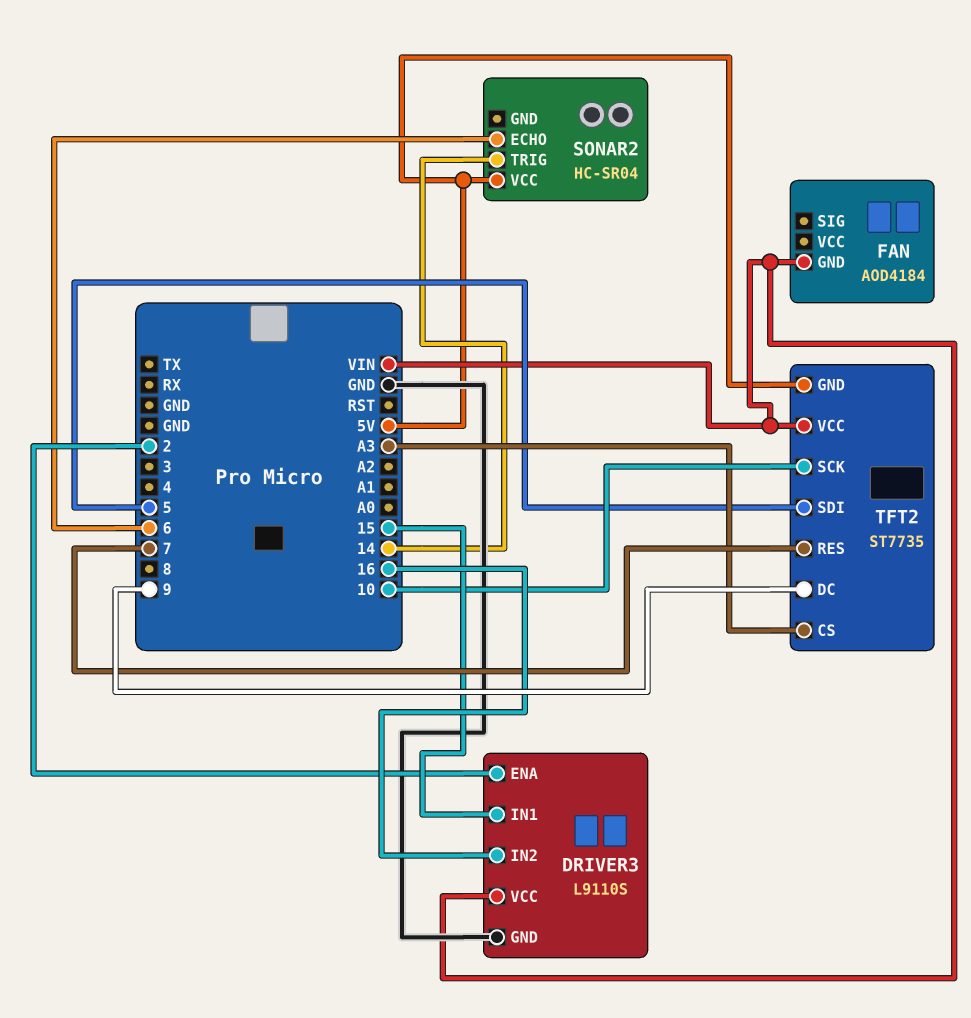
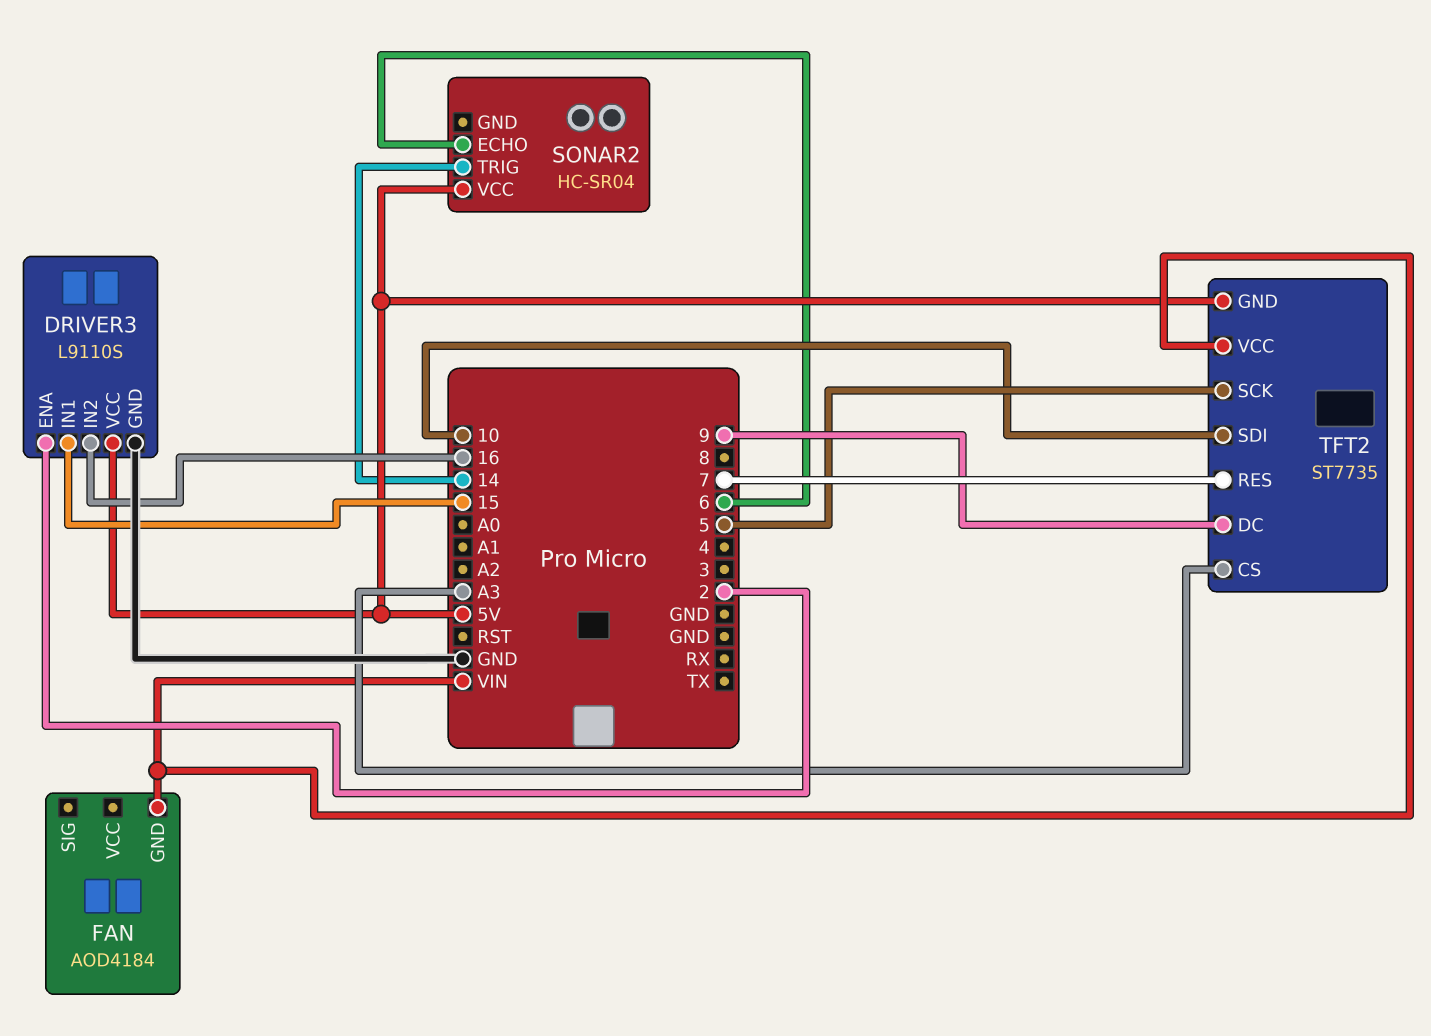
DRIVER3 pin VCC: VIN -> 5V
TFT2 pin SCK: 10 -> 5
TFT2 pin SDI: 5 -> 10

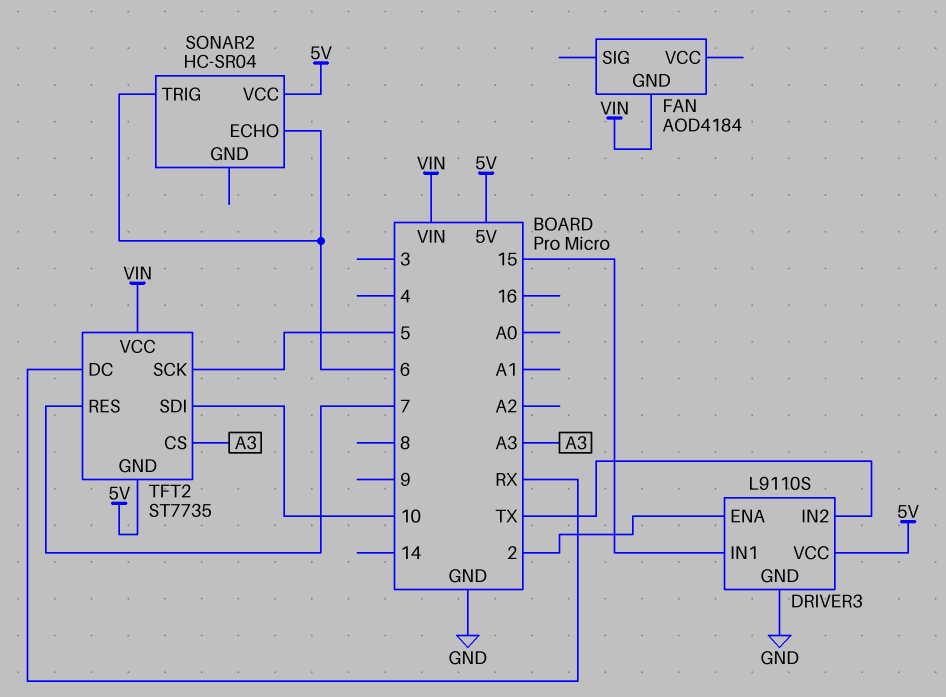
DRIVER3 pin IN2: 16 -> TX
SONAR2 pin TRIG: 14 -> 6
TFT2 pin DC: 9 -> RX

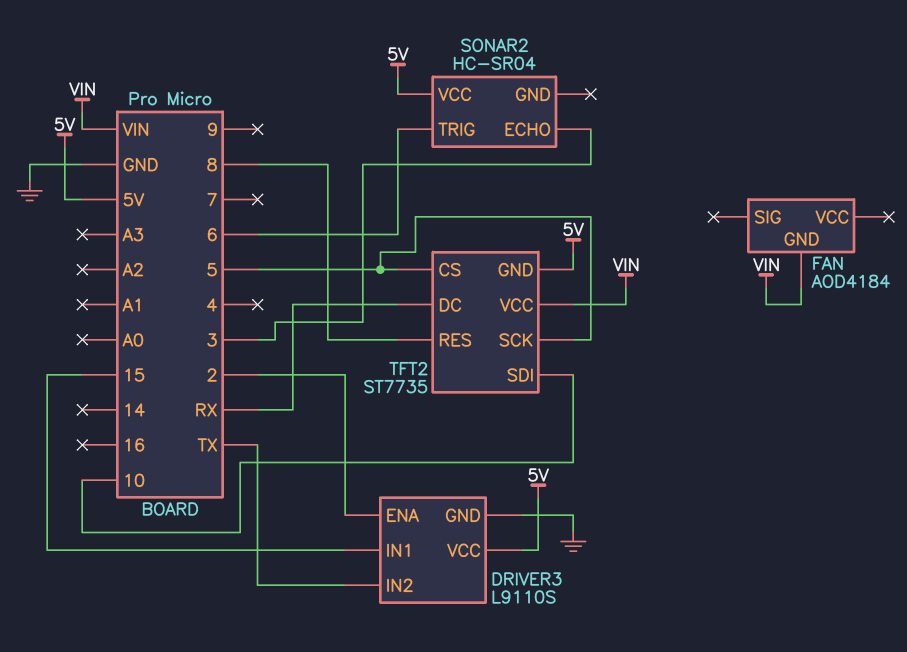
SONAR2 pin ECHO: 6 -> 3
TFT2 pin CS: A3 -> 5
TFT2 pin RES: 7 -> 8

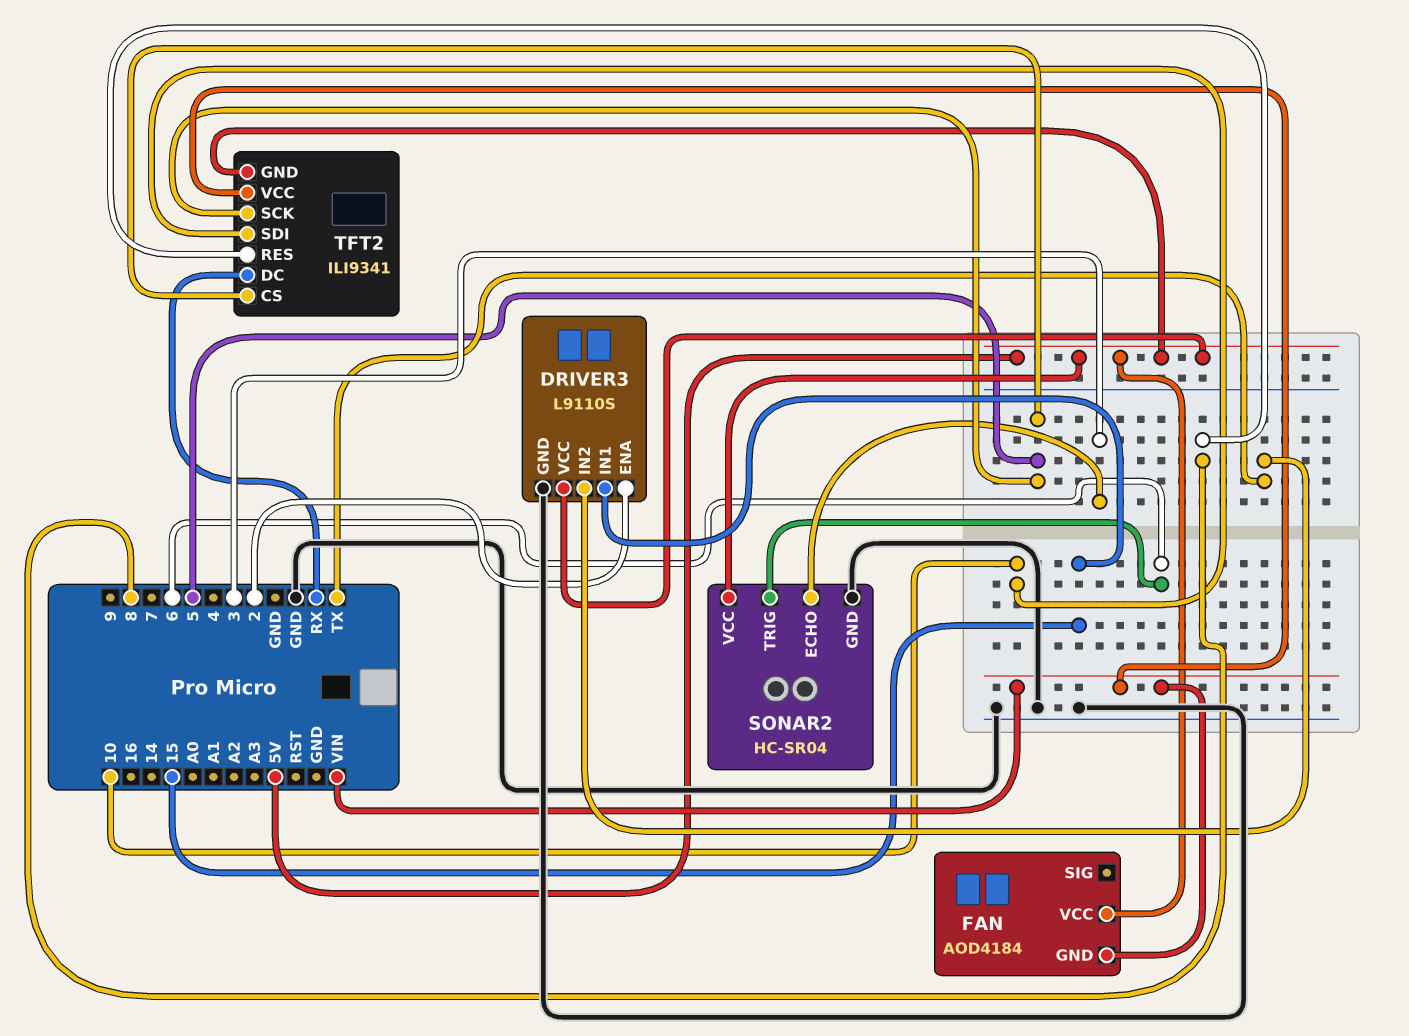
FAN pin VCC: none -> 5V
SONAR2 pin GND: none -> GND
TFT2: ST7735 -> ILI9341

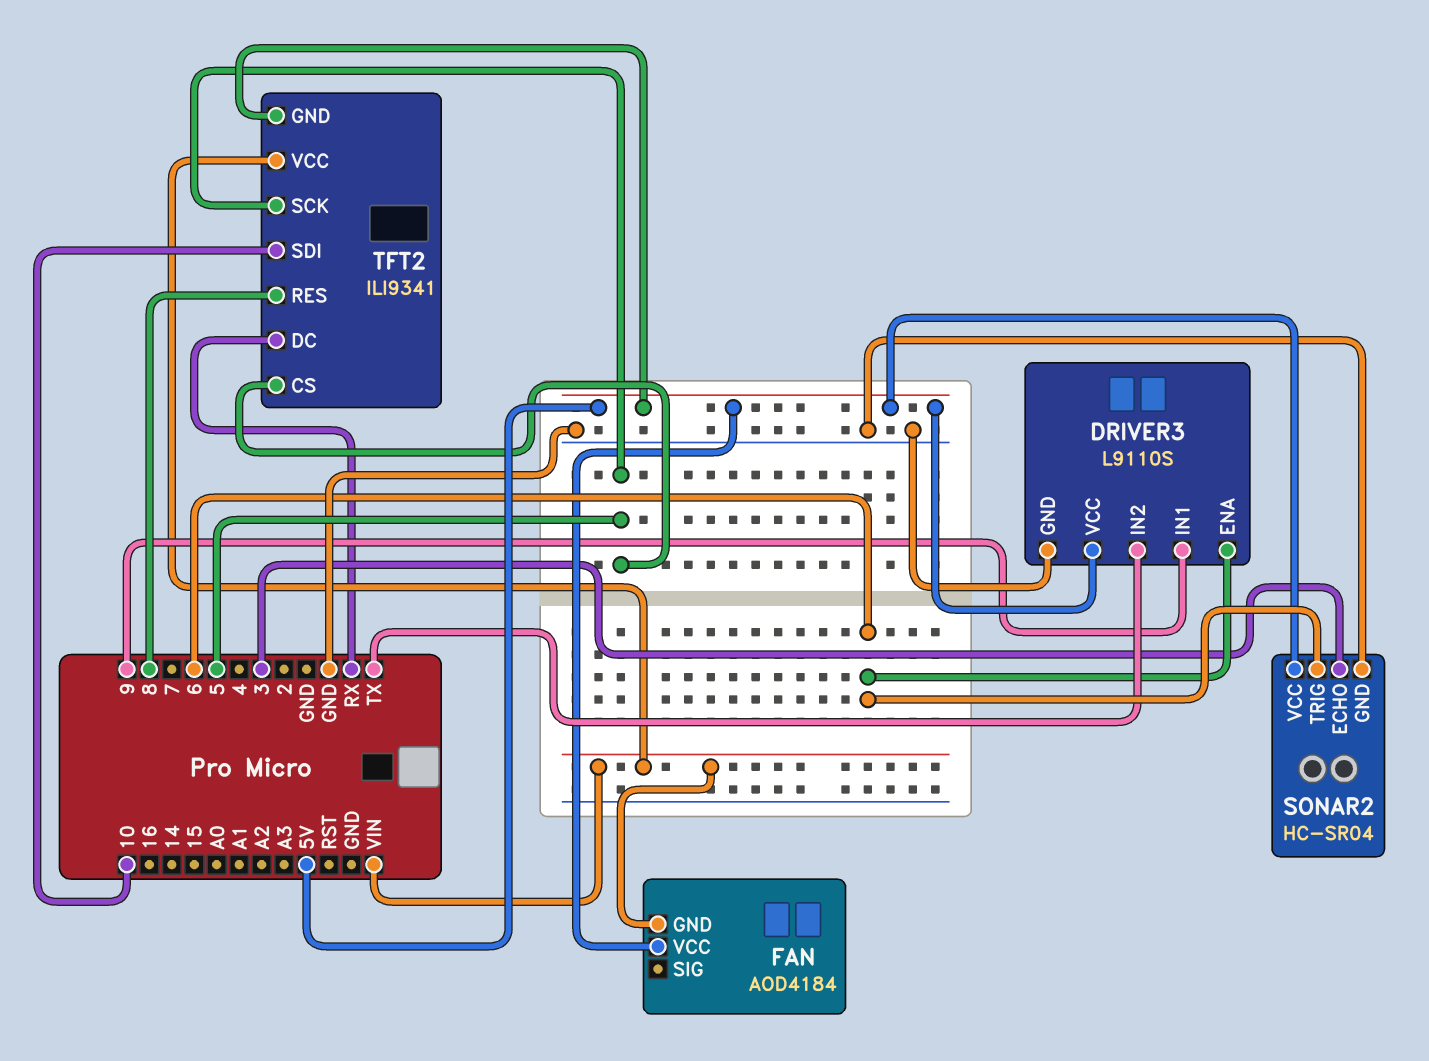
DRIVER3 pin ENA: 2 -> 6
DRIVER3 pin IN1: 15 -> 9

